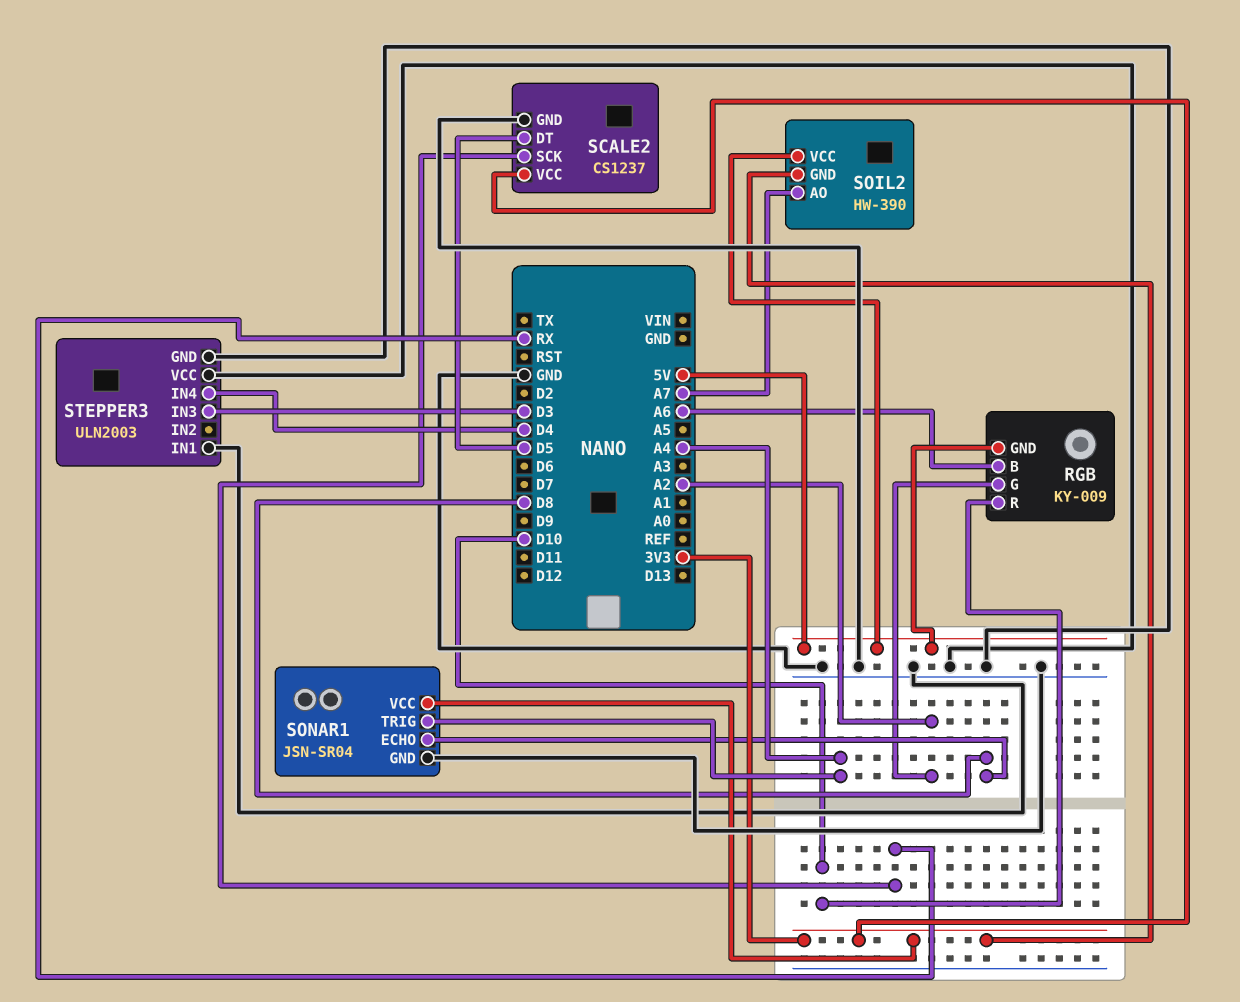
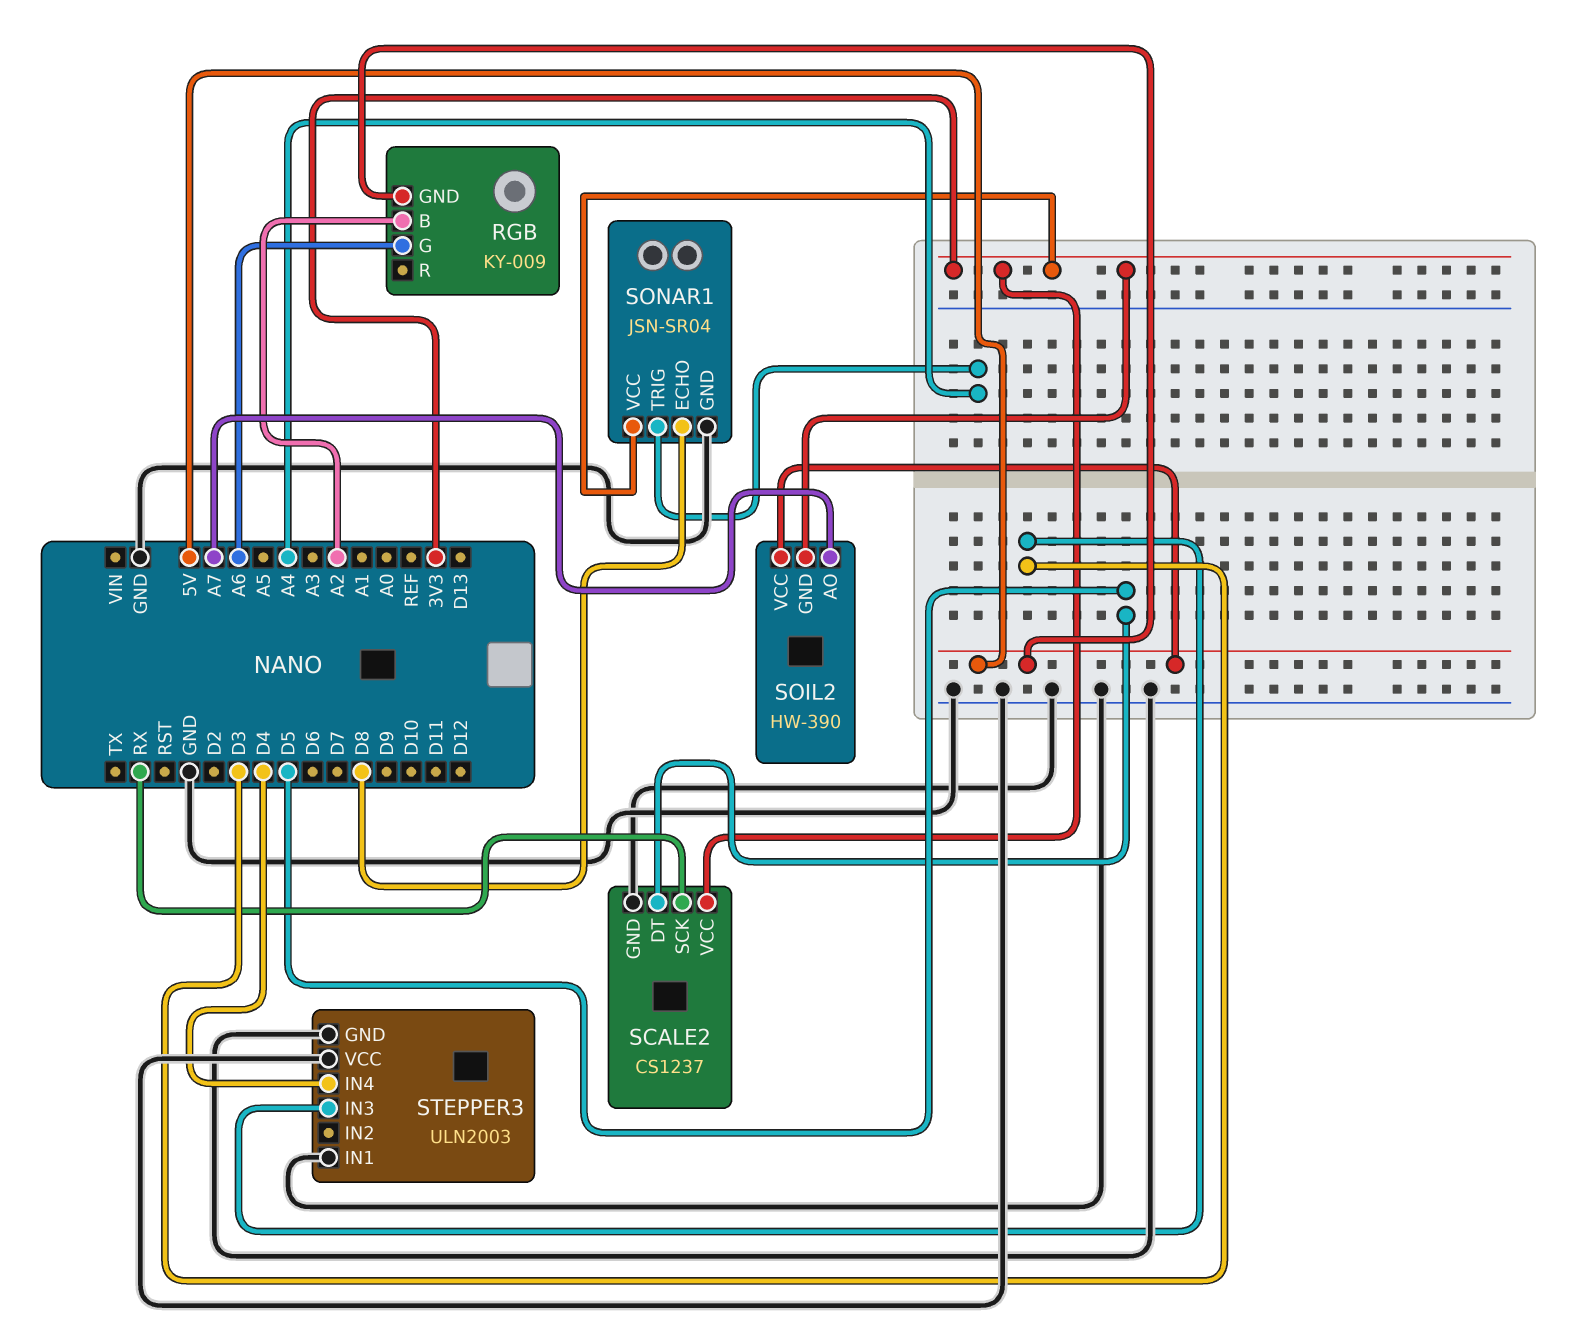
RGB pin B: A6 -> A2
RGB pin G: A2 -> A6
RGB pin R: D10 -> none

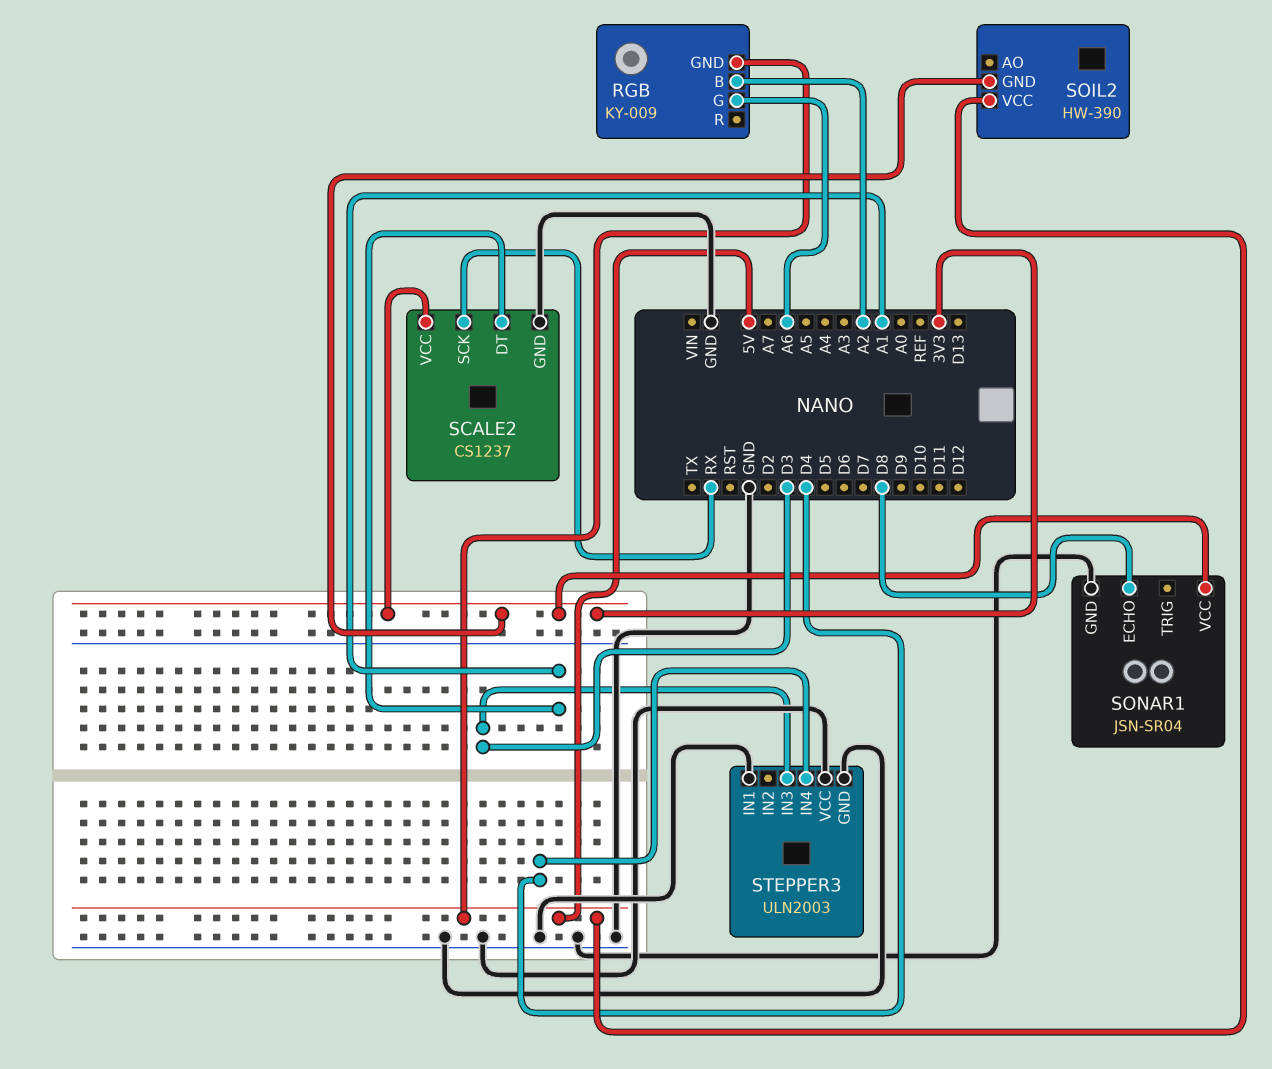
SCALE2 pin DT: D5 -> A1
SOIL2 pin AO: A7 -> none
SONAR1 pin TRIG: A4 -> none

